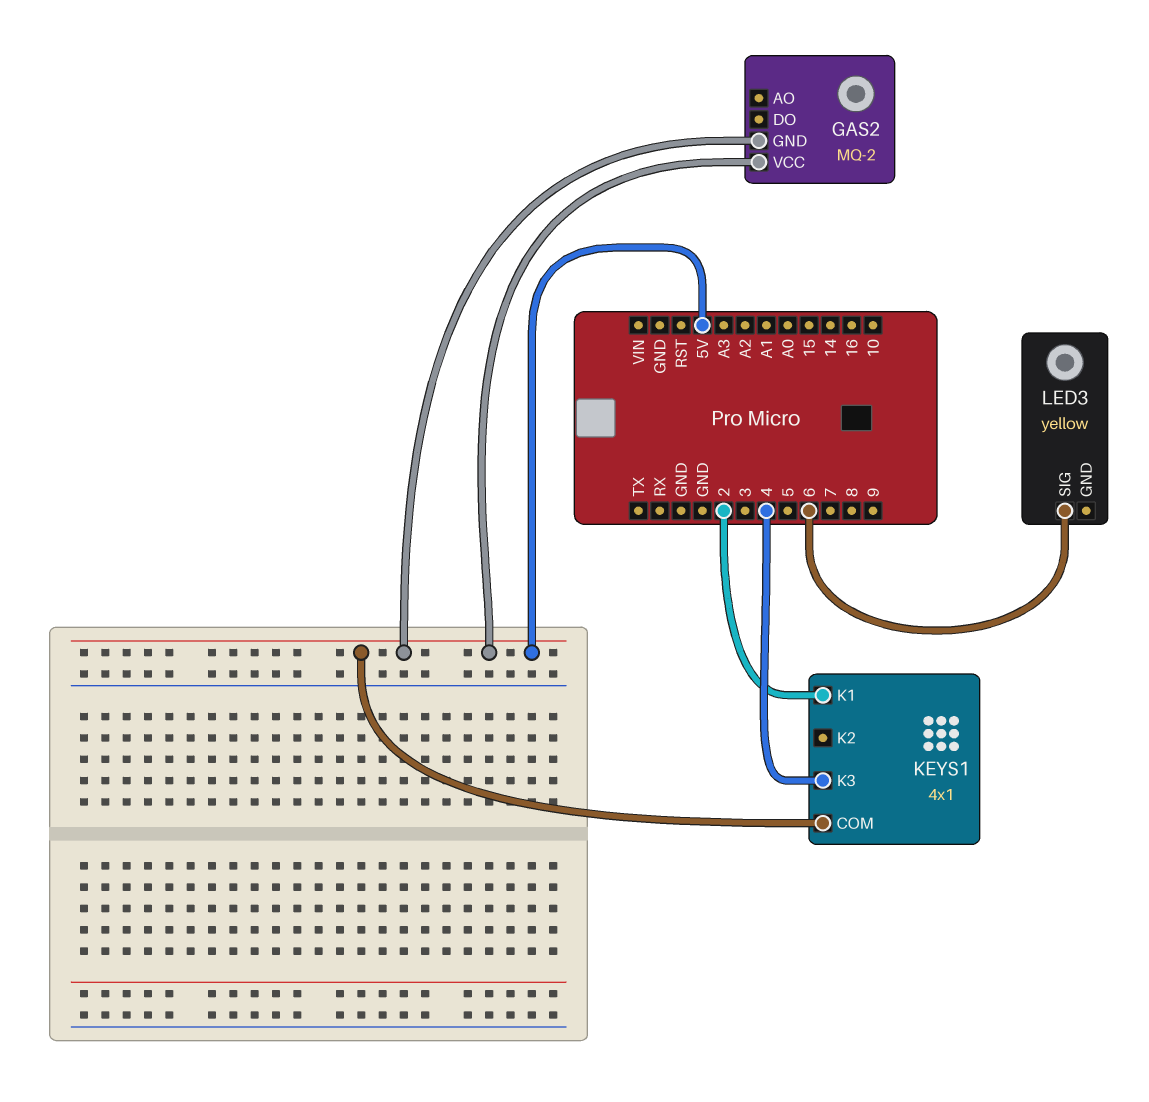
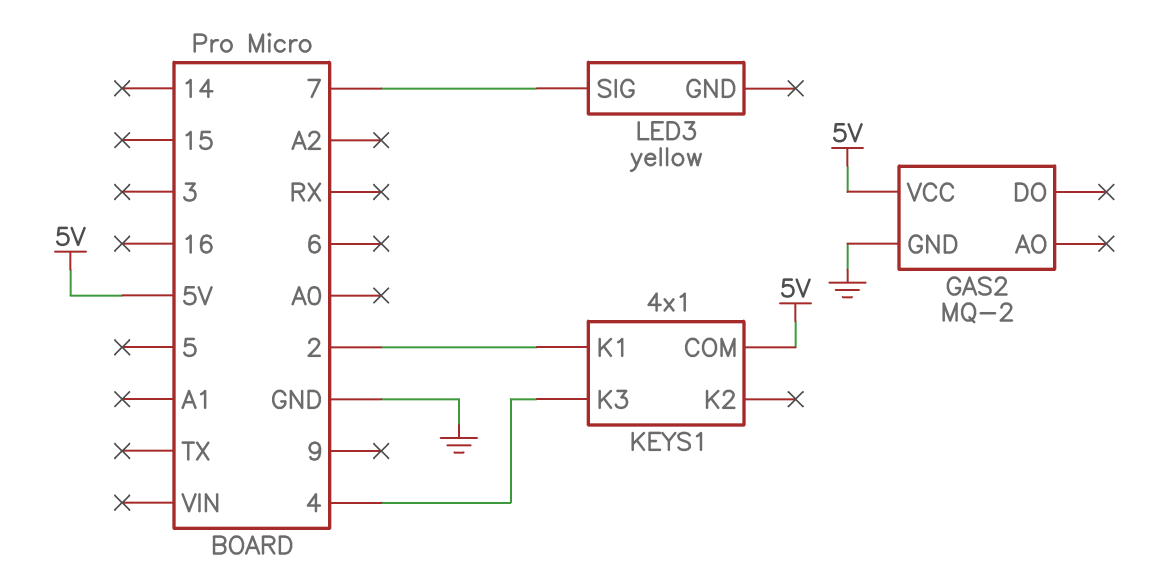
GAS2 pin GND: 5V -> GND
LED3 pin SIG: 6 -> 7

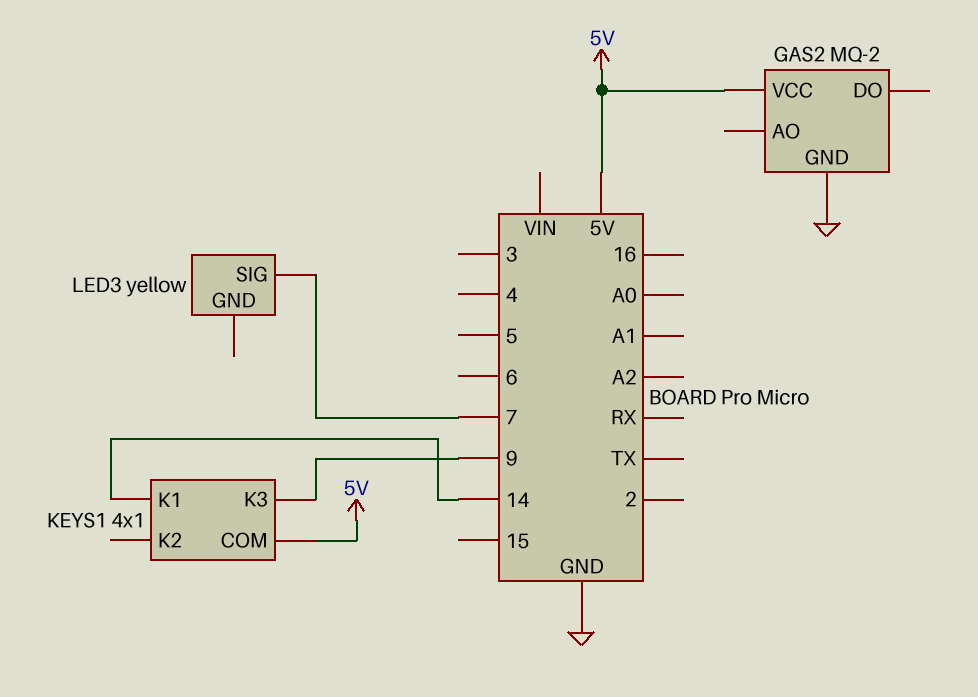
KEYS1 pin K1: 2 -> 14
KEYS1 pin K3: 4 -> 9

